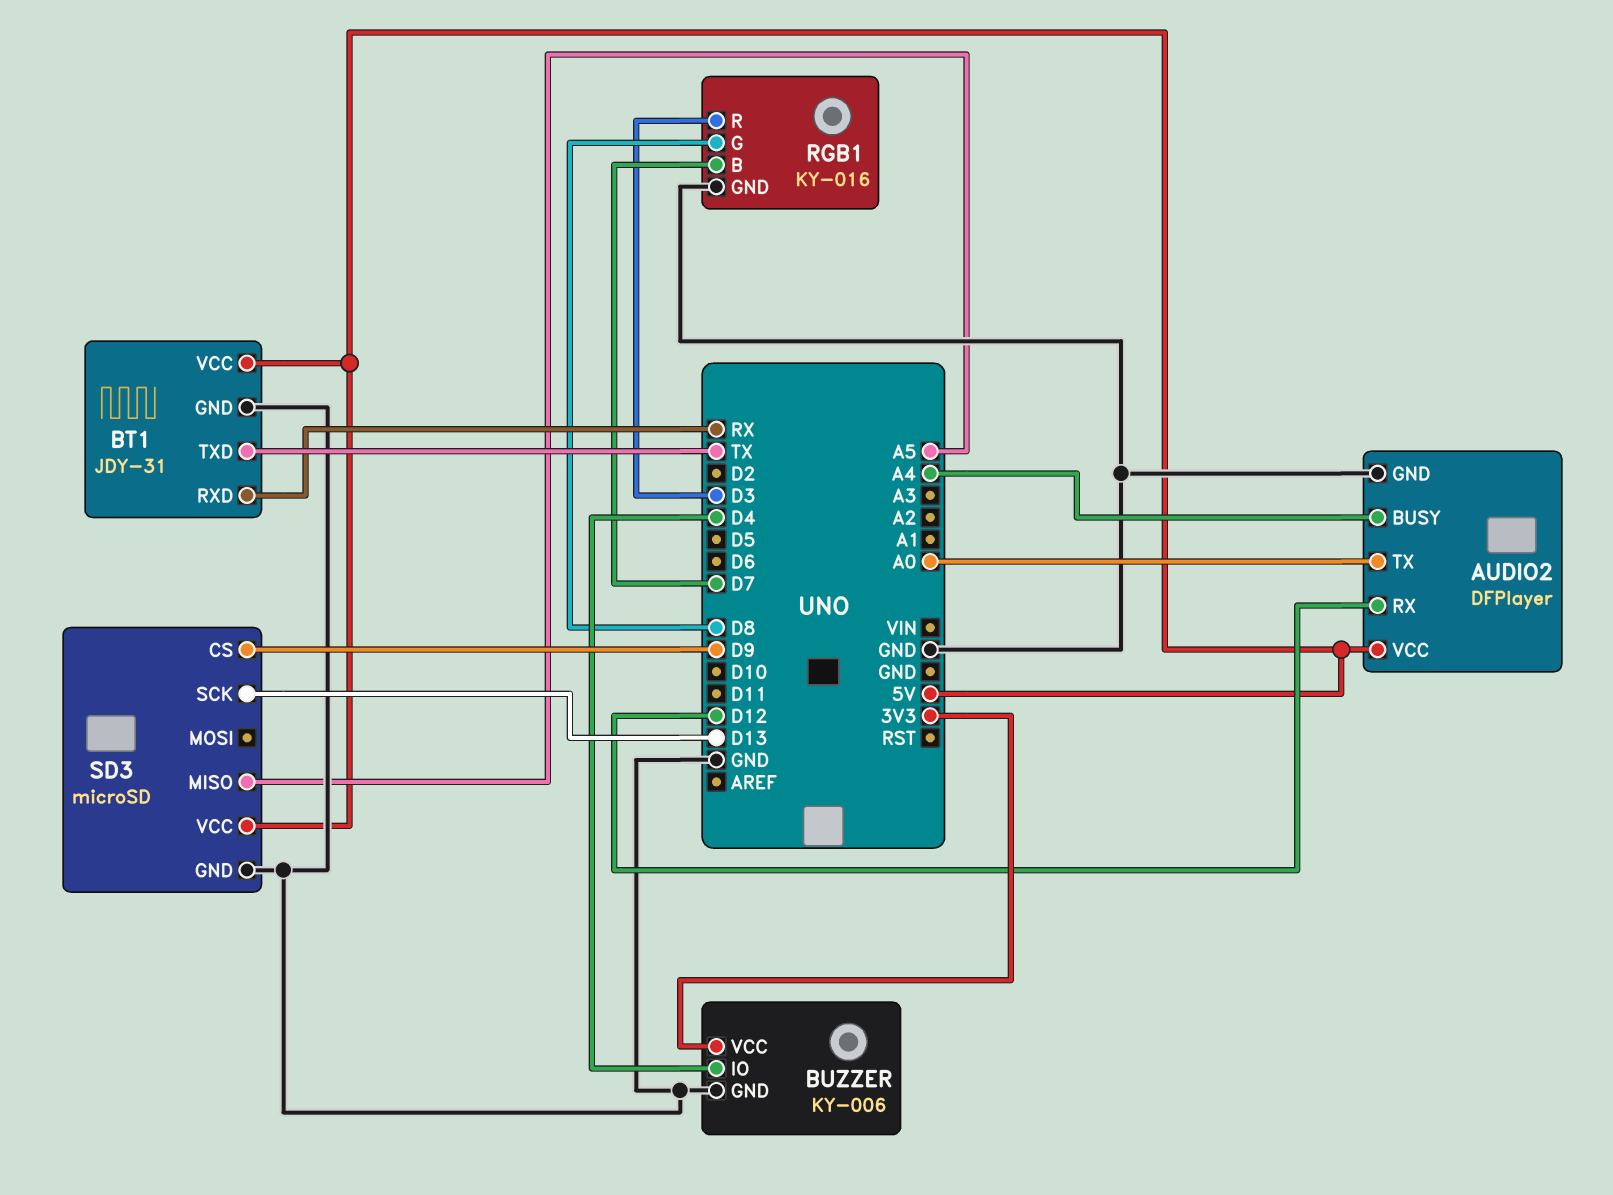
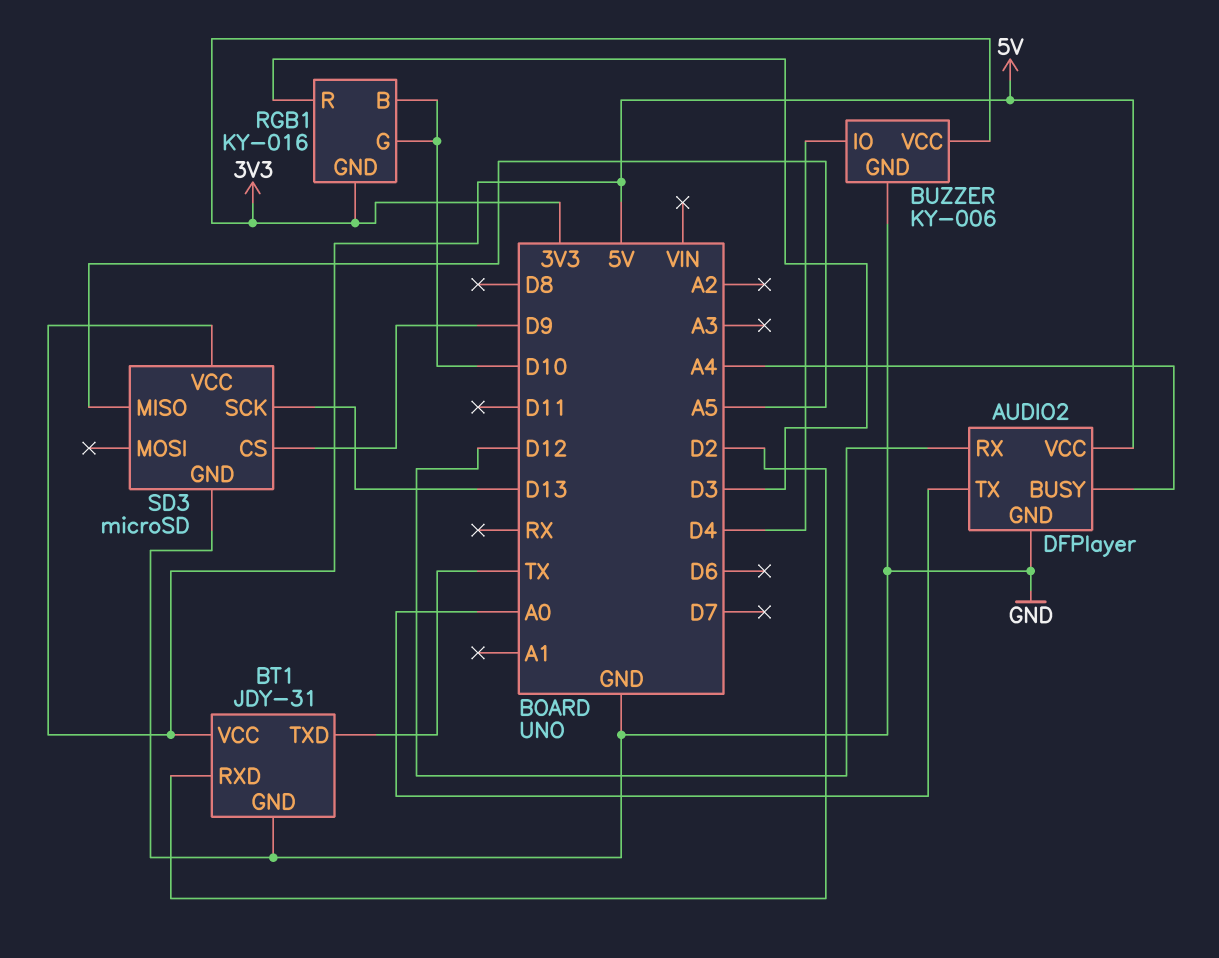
BT1 pin RXD: RX -> D2
RGB1 pin B: D7 -> D10
RGB1 pin G: D8 -> D10
RGB1 pin GND: GND -> 3V3

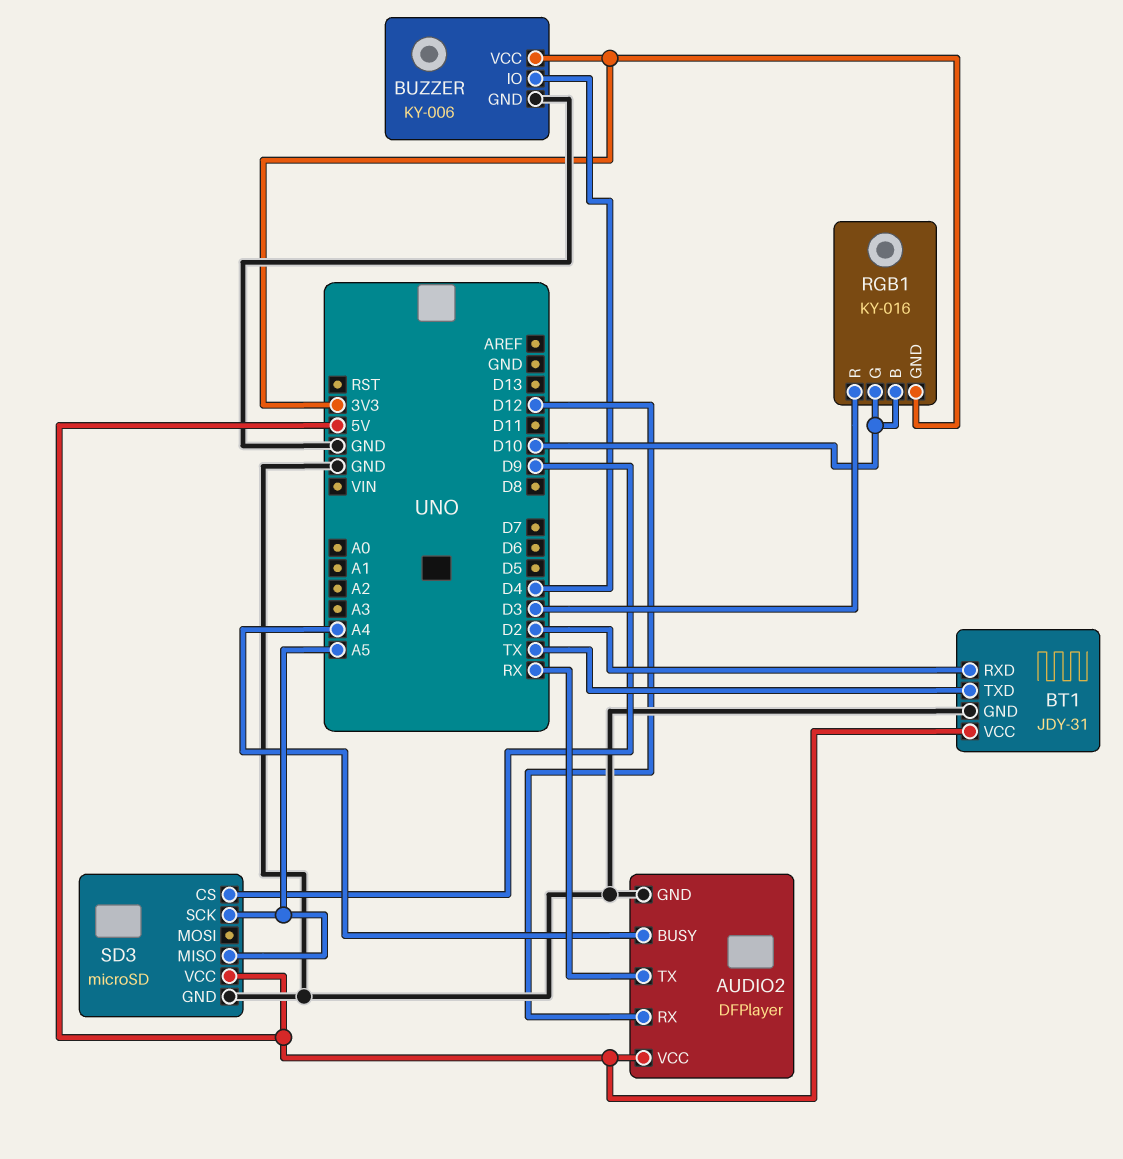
AUDIO2 pin TX: A0 -> RX
SD3 pin SCK: D13 -> A5

